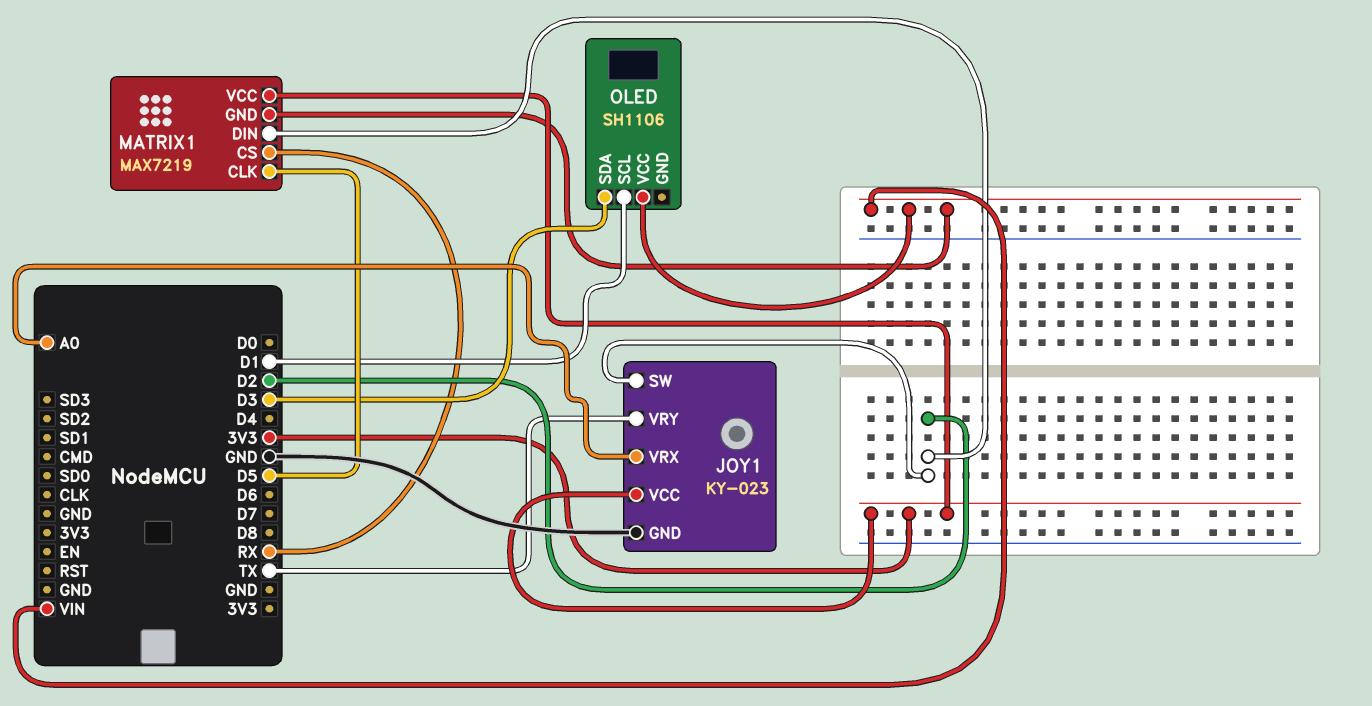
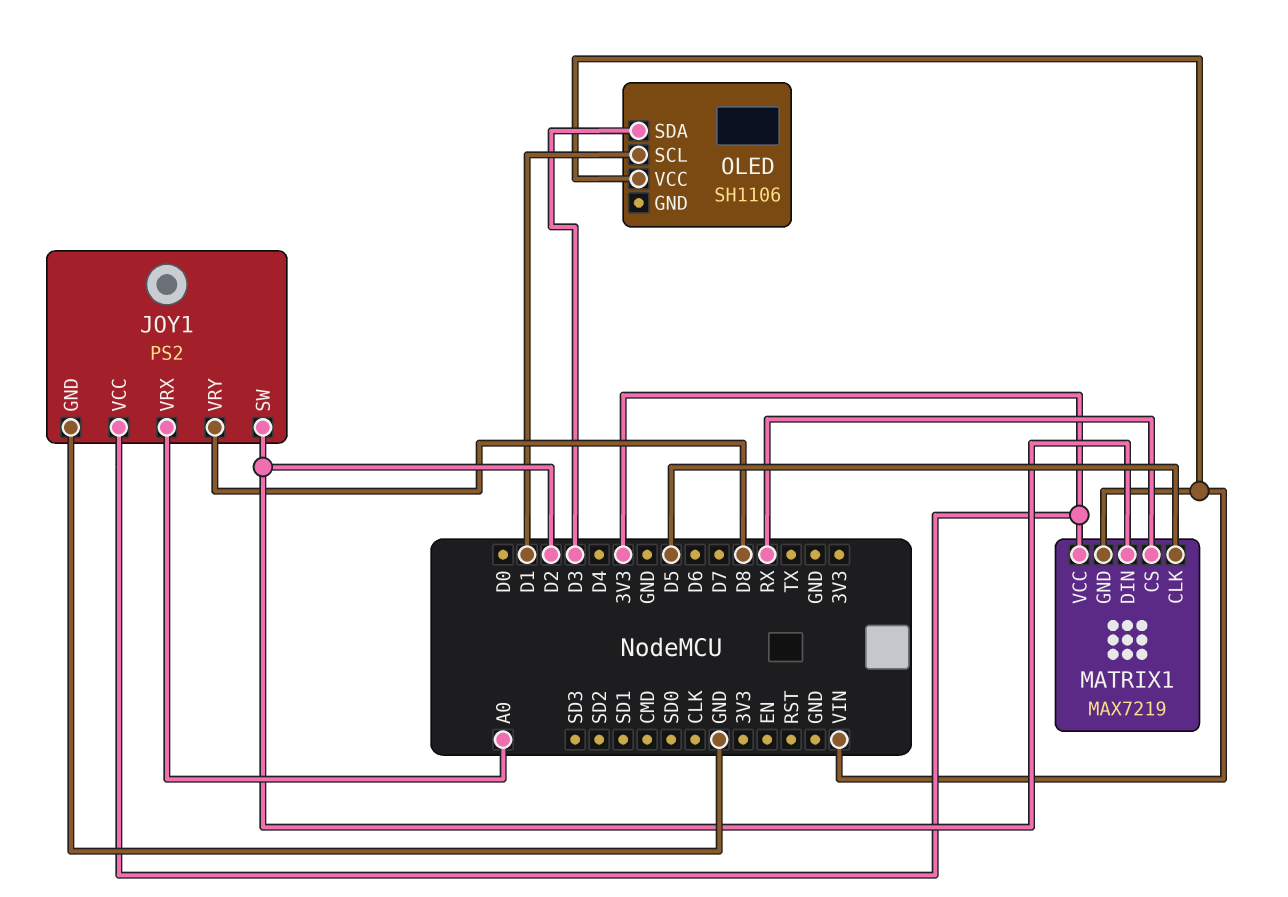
JOY1: KY-023 -> PS2
JOY1 pin VRY: TX -> D8

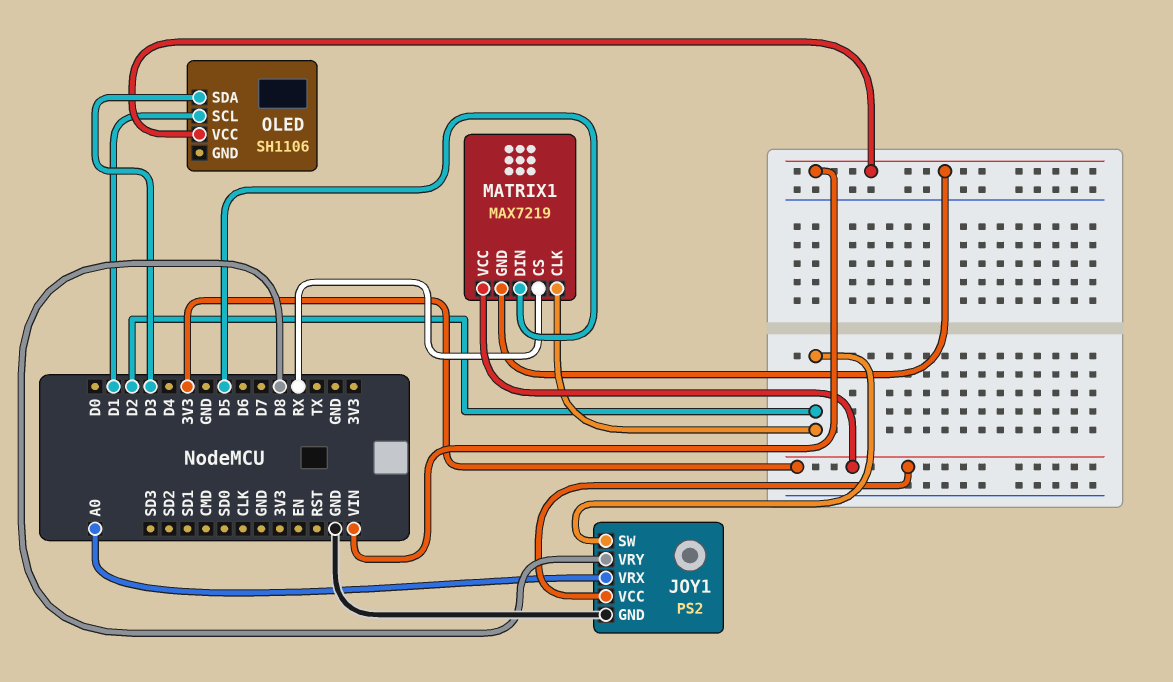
MATRIX1 pin CLK: D5 -> D2
MATRIX1 pin DIN: D2 -> D5

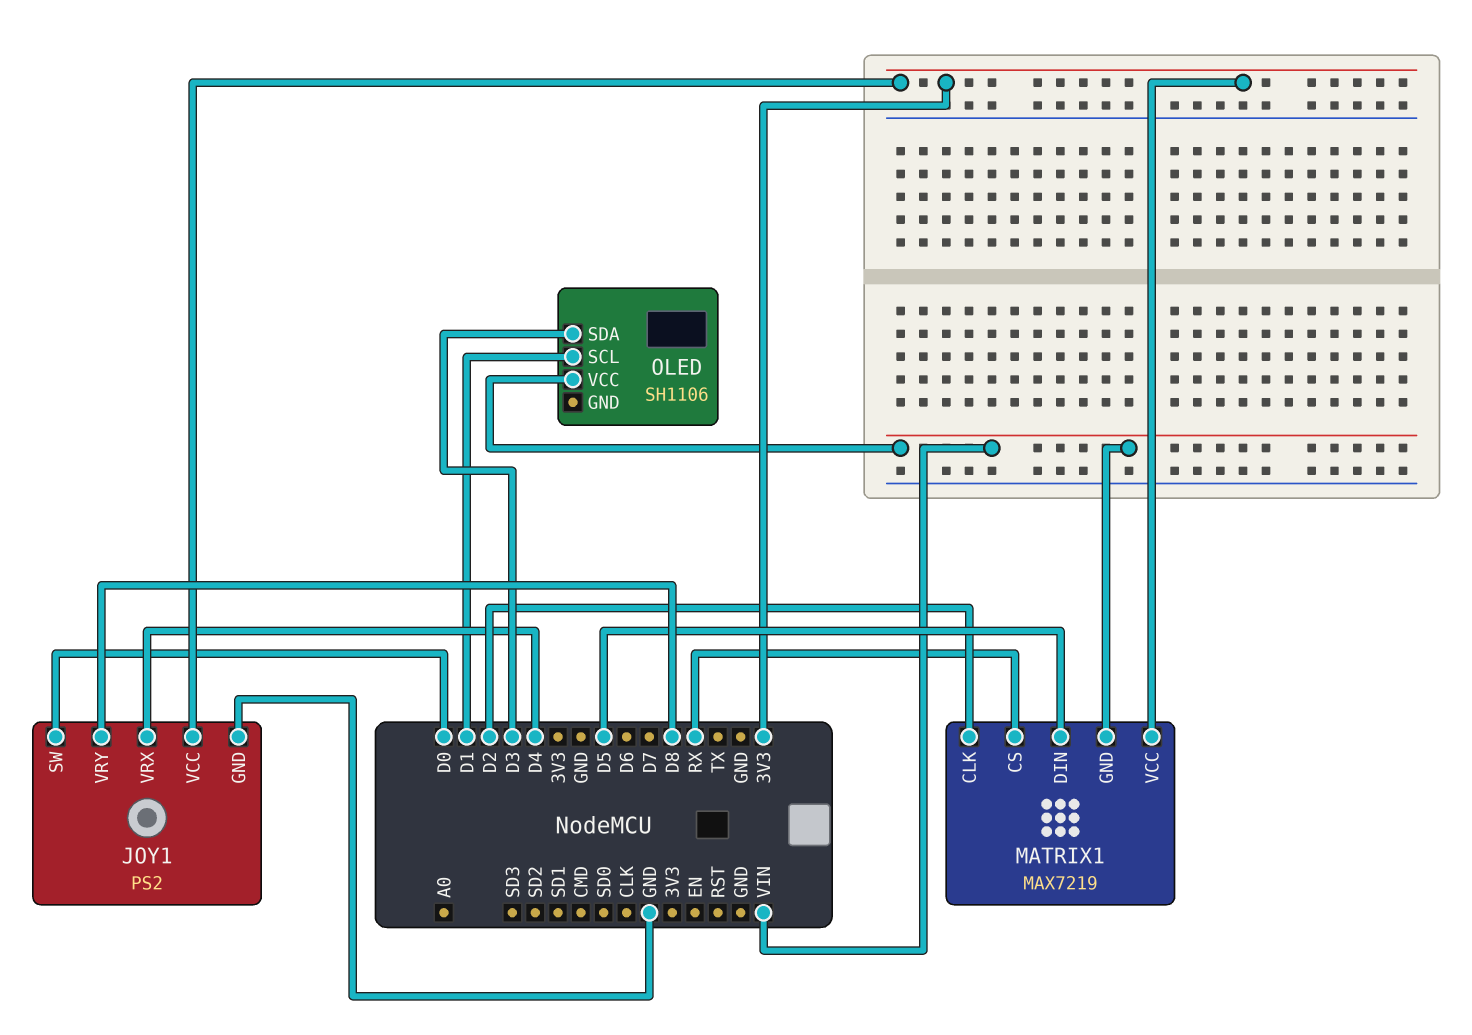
JOY1 pin SW: D2 -> D0
JOY1 pin VRX: A0 -> D4

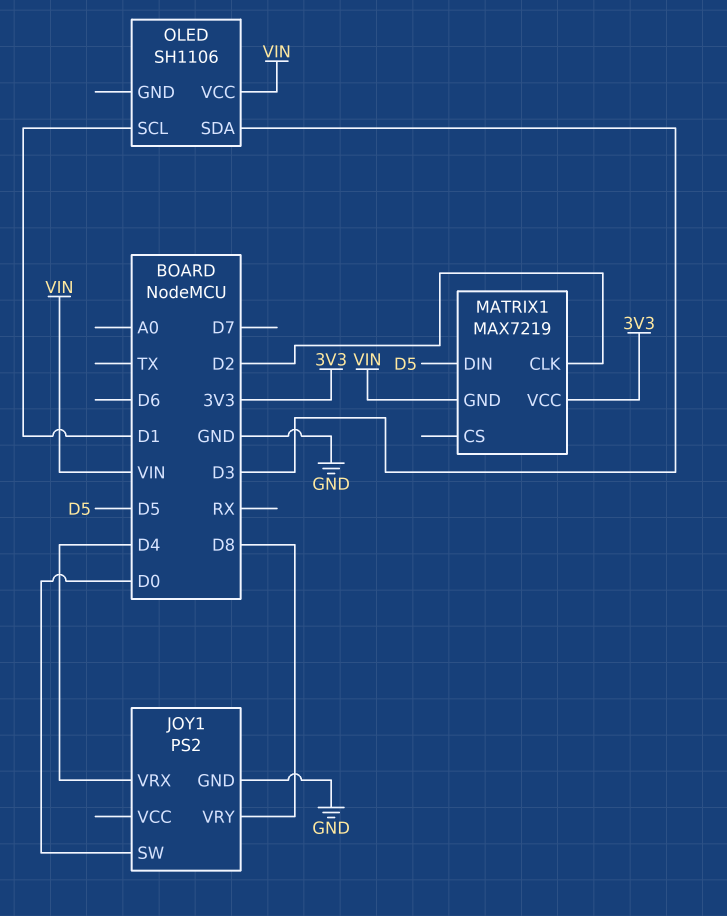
JOY1 pin VCC: 3V3 -> none
MATRIX1 pin CS: RX -> none

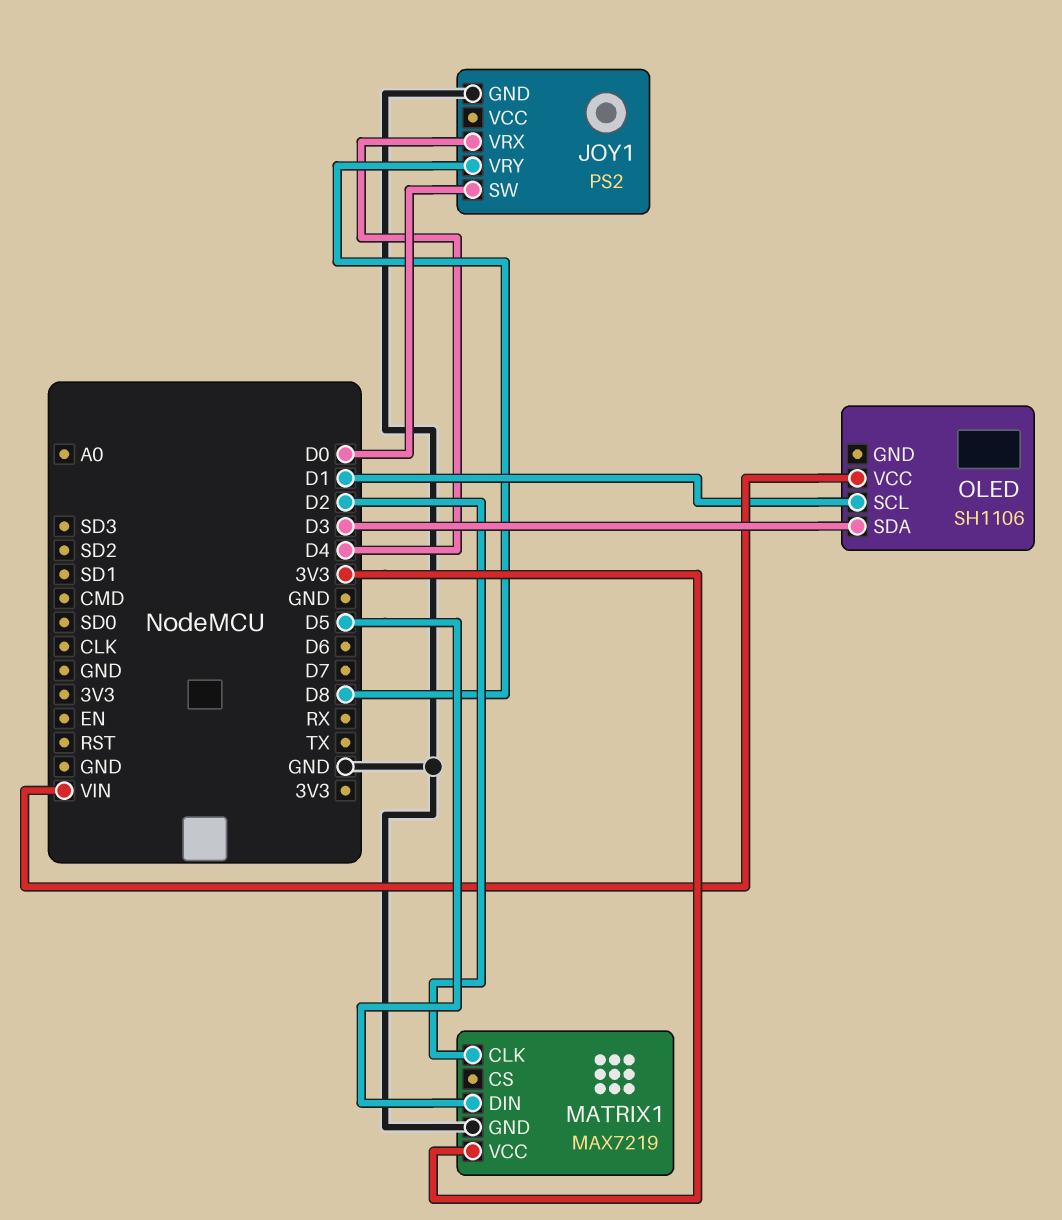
MATRIX1 pin GND: VIN -> GND

